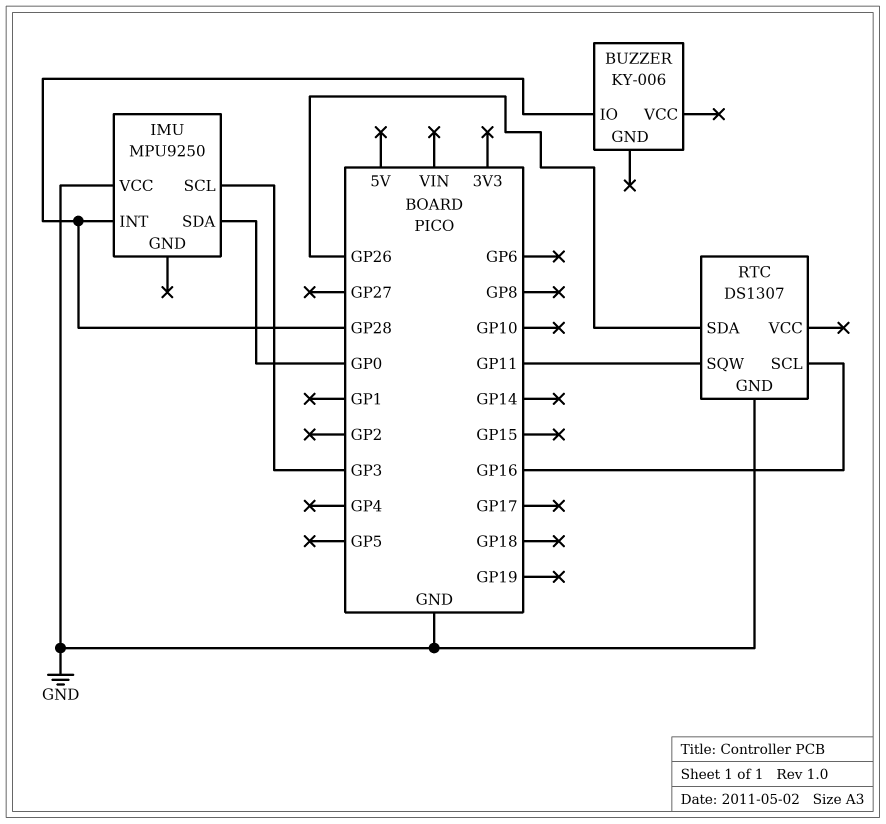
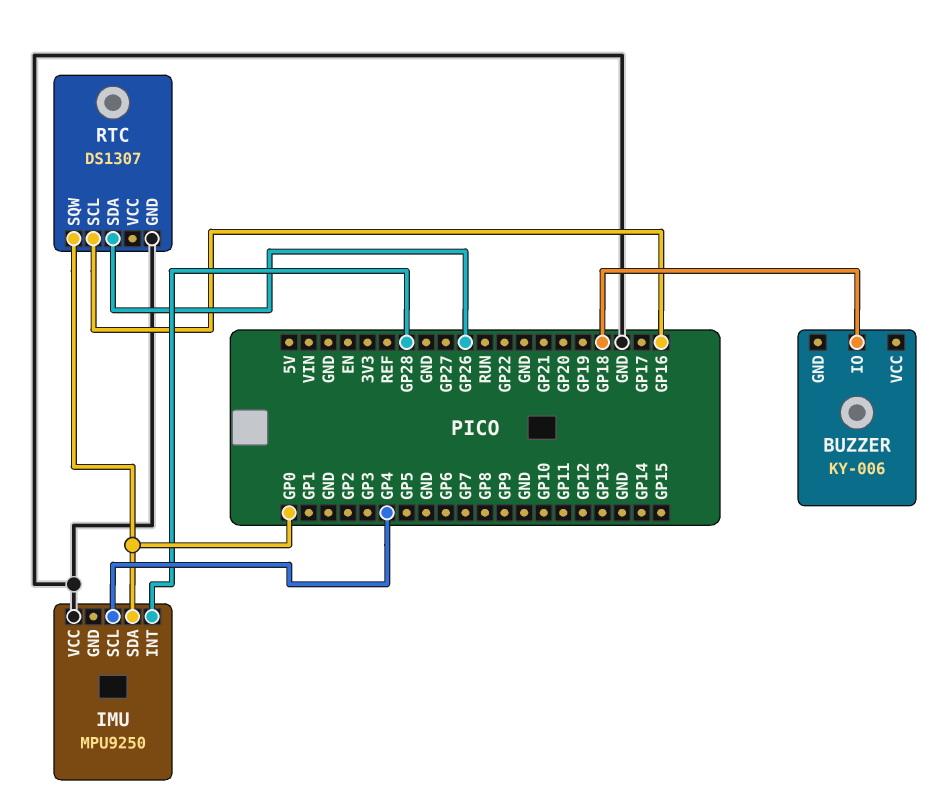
BUZZER pin IO: GP28 -> GP18
IMU pin SCL: GP3 -> GP4
RTC pin SQW: GP11 -> GP0

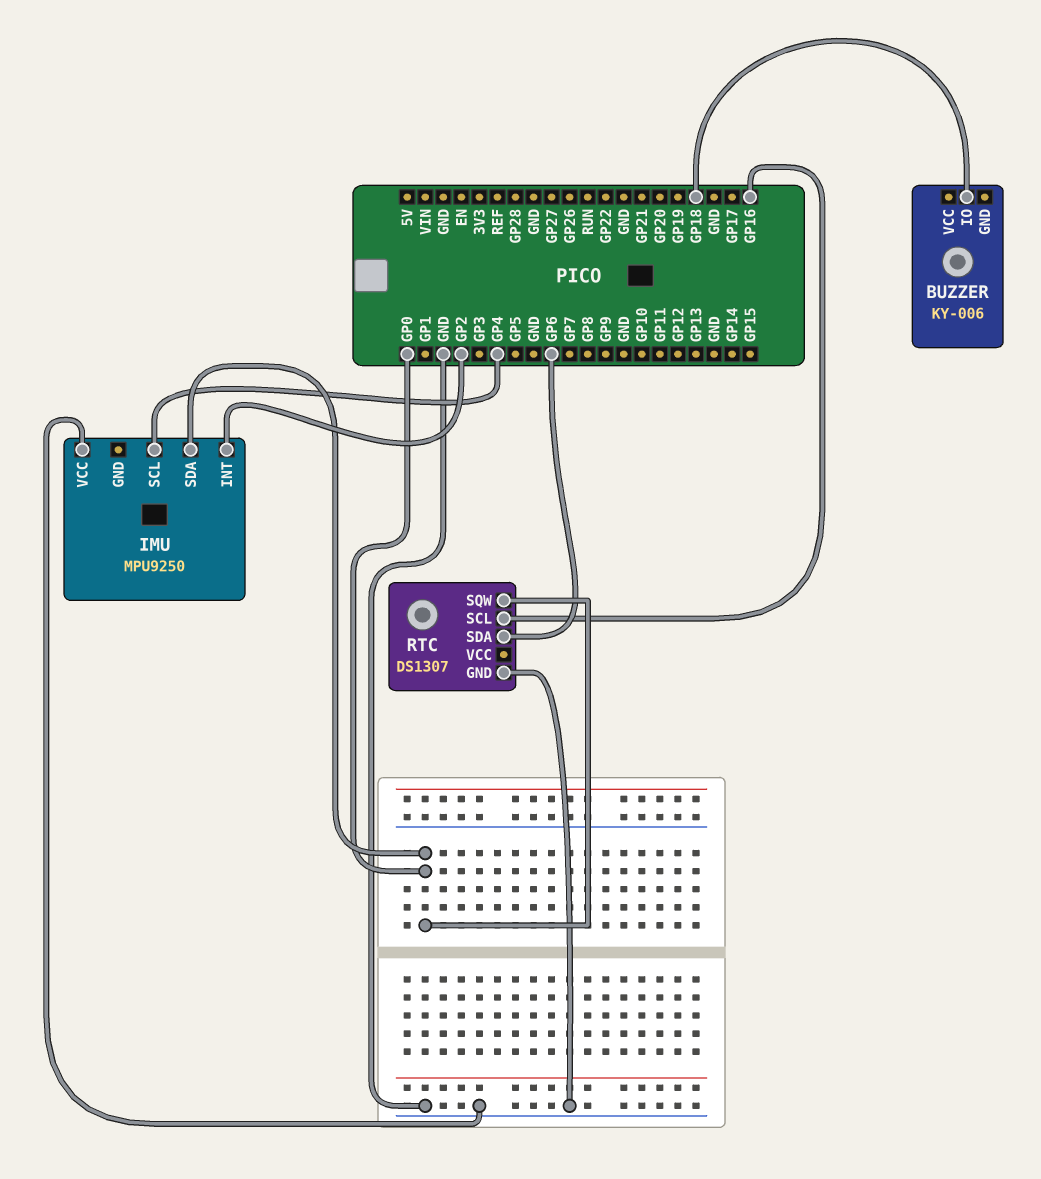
IMU pin INT: GP28 -> GP2
RTC pin SDA: GP26 -> GP6

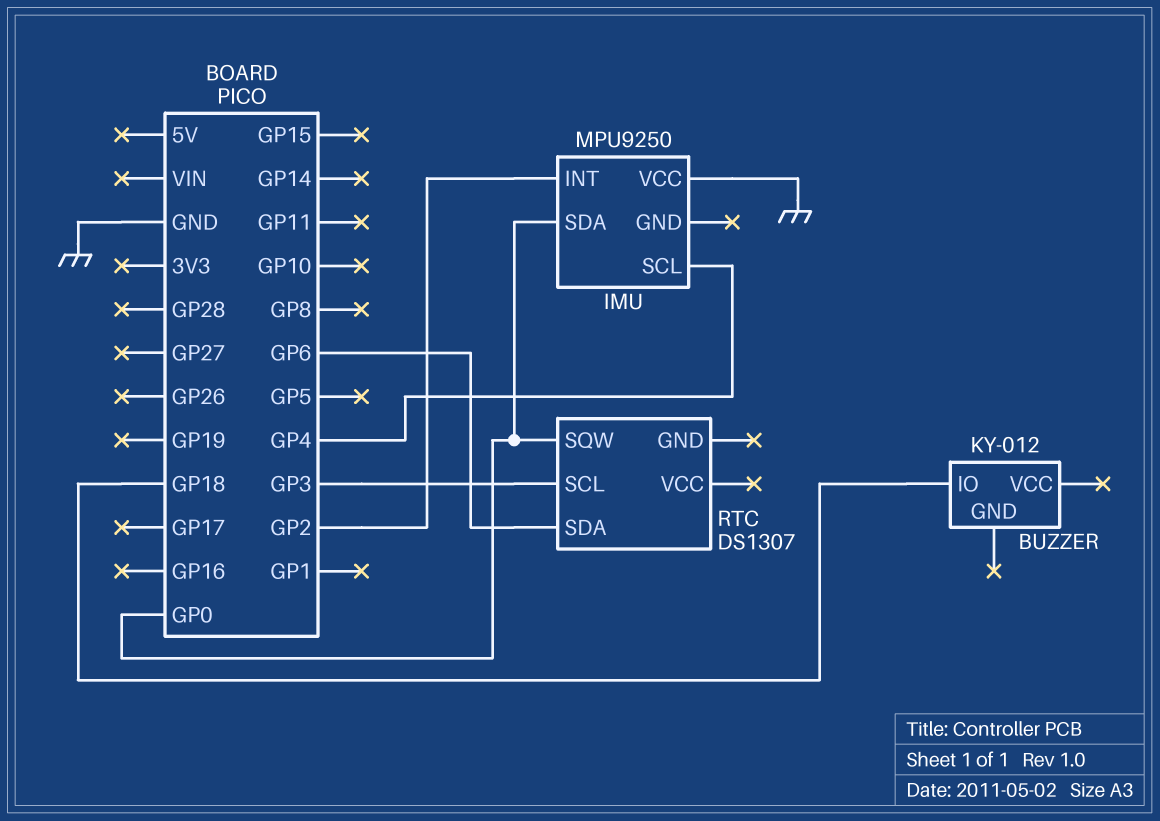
BUZZER: KY-006 -> KY-012
RTC pin GND: GND -> none
RTC pin SCL: GP16 -> GP3

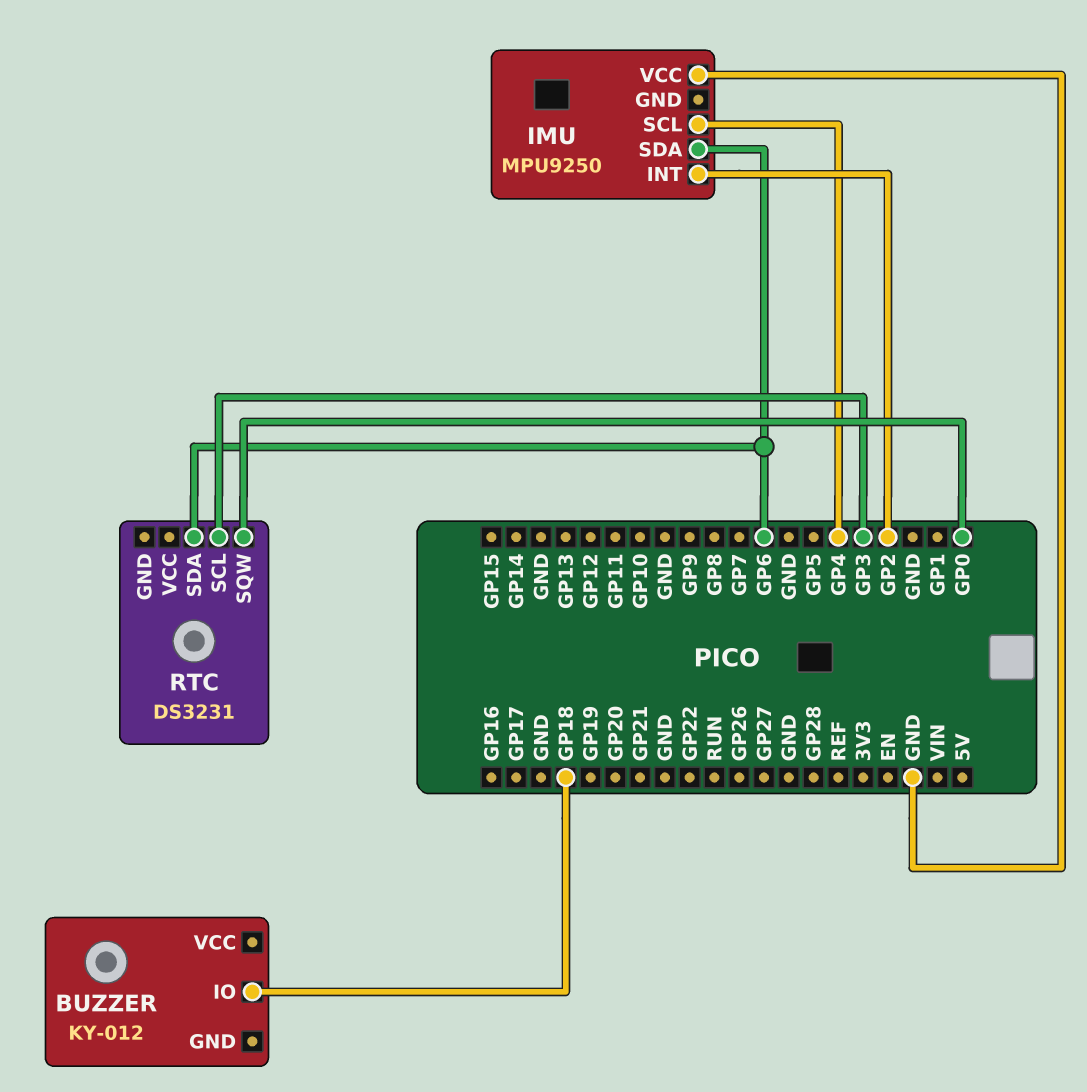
IMU pin SDA: GP0 -> GP6
RTC: DS1307 -> DS3231

